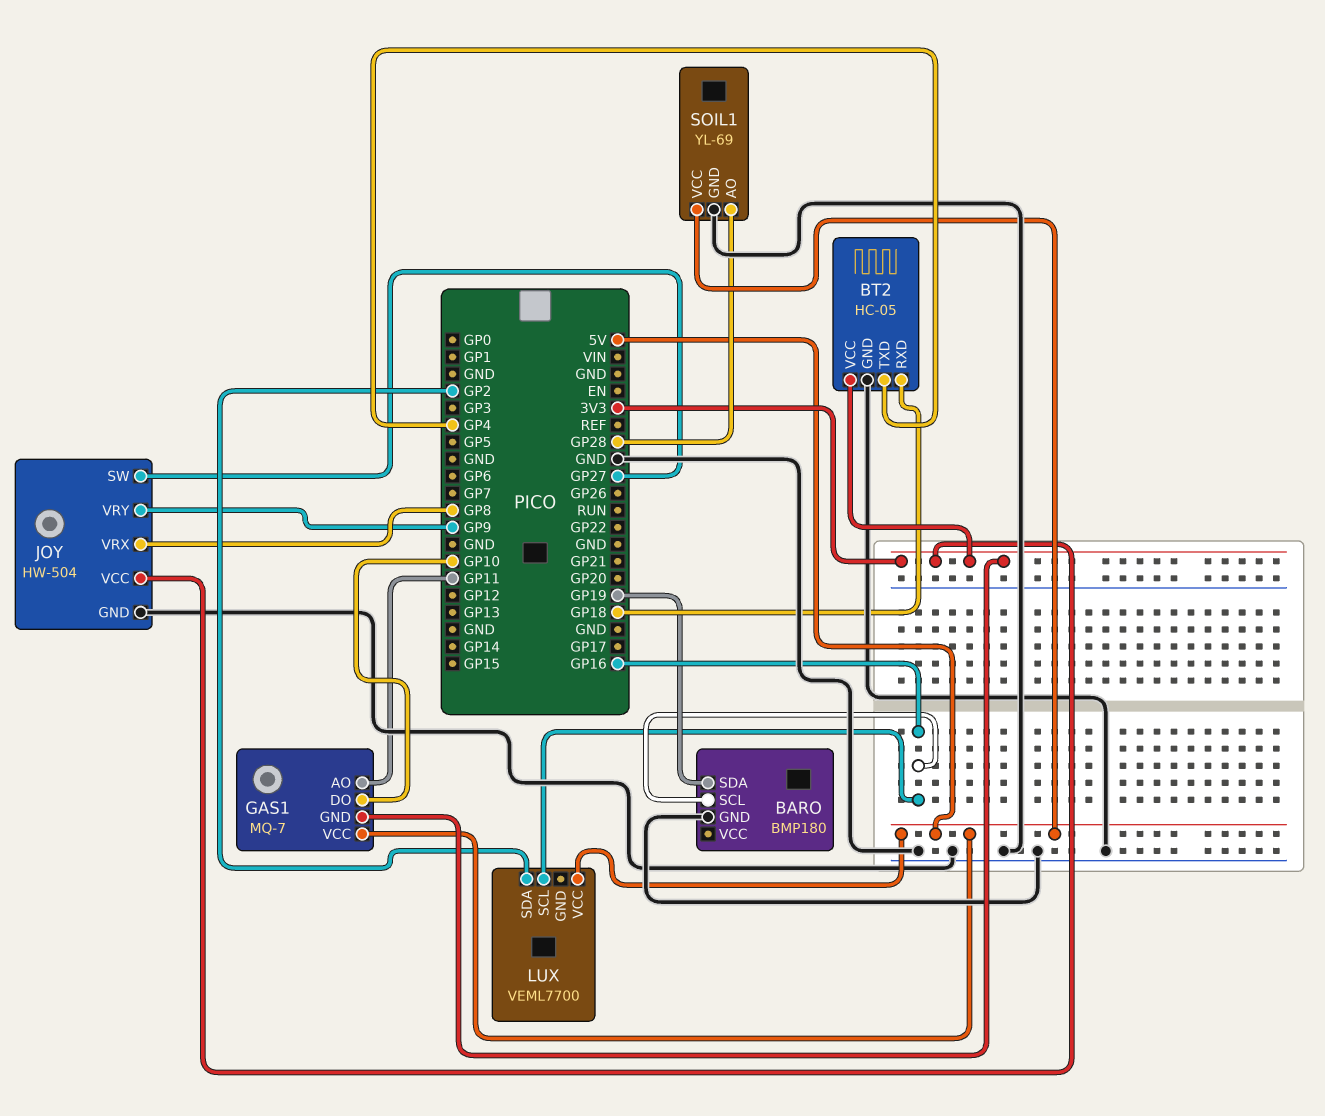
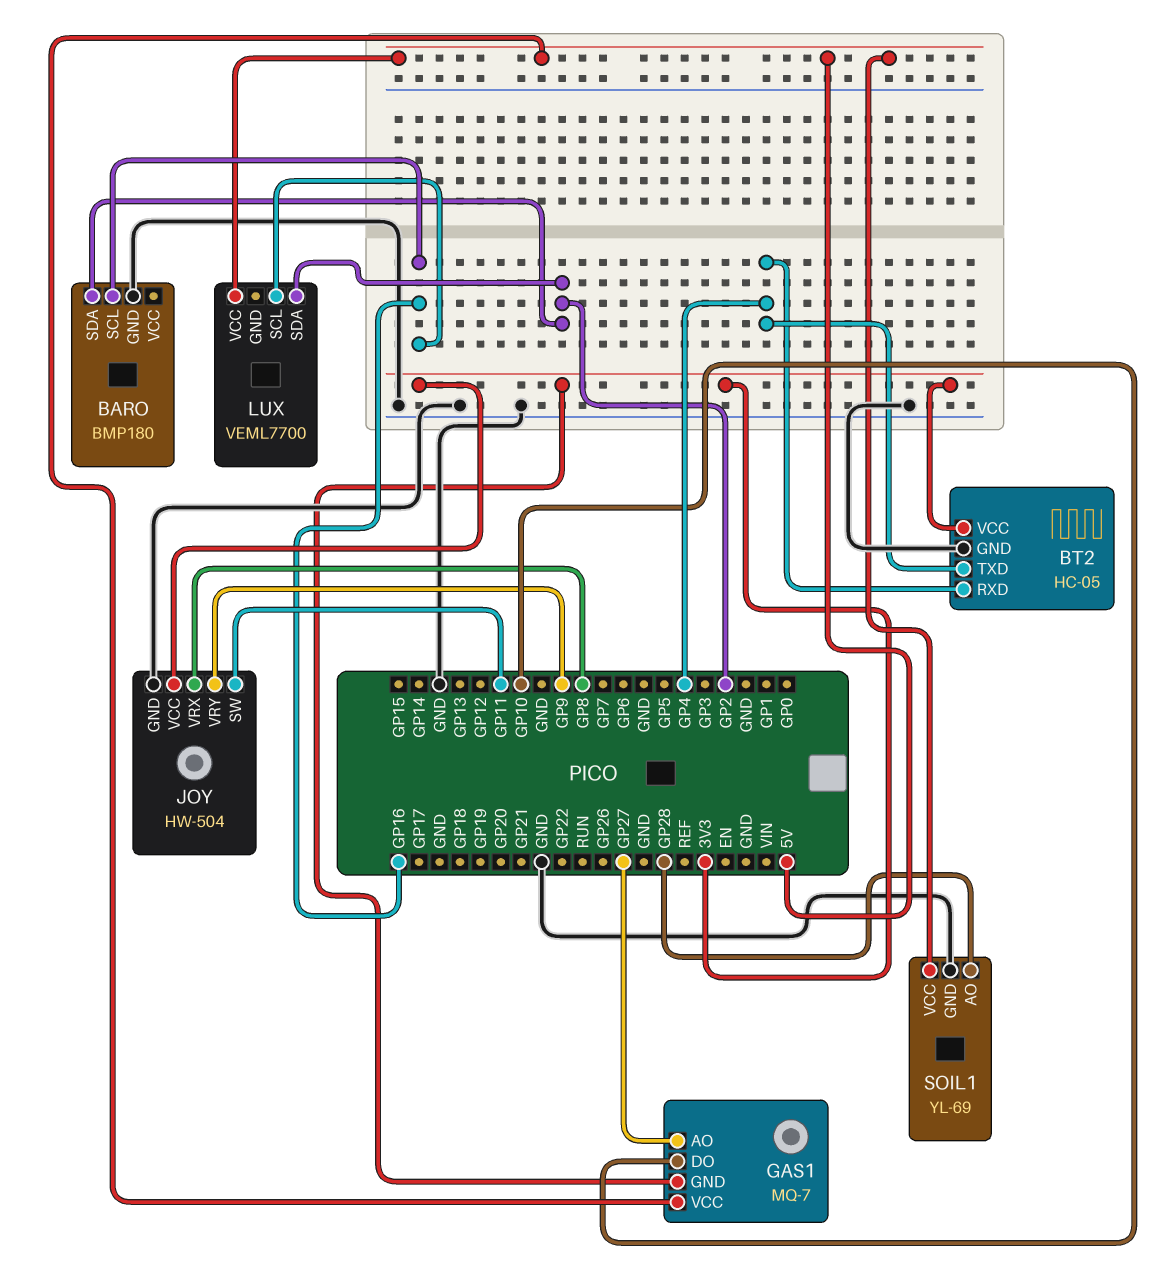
BARO pin SDA: GP19 -> GP2
BT2 pin RXD: GP18 -> GP4
GAS1 pin AO: GP11 -> GP27
JOY pin SW: GP27 -> GP11

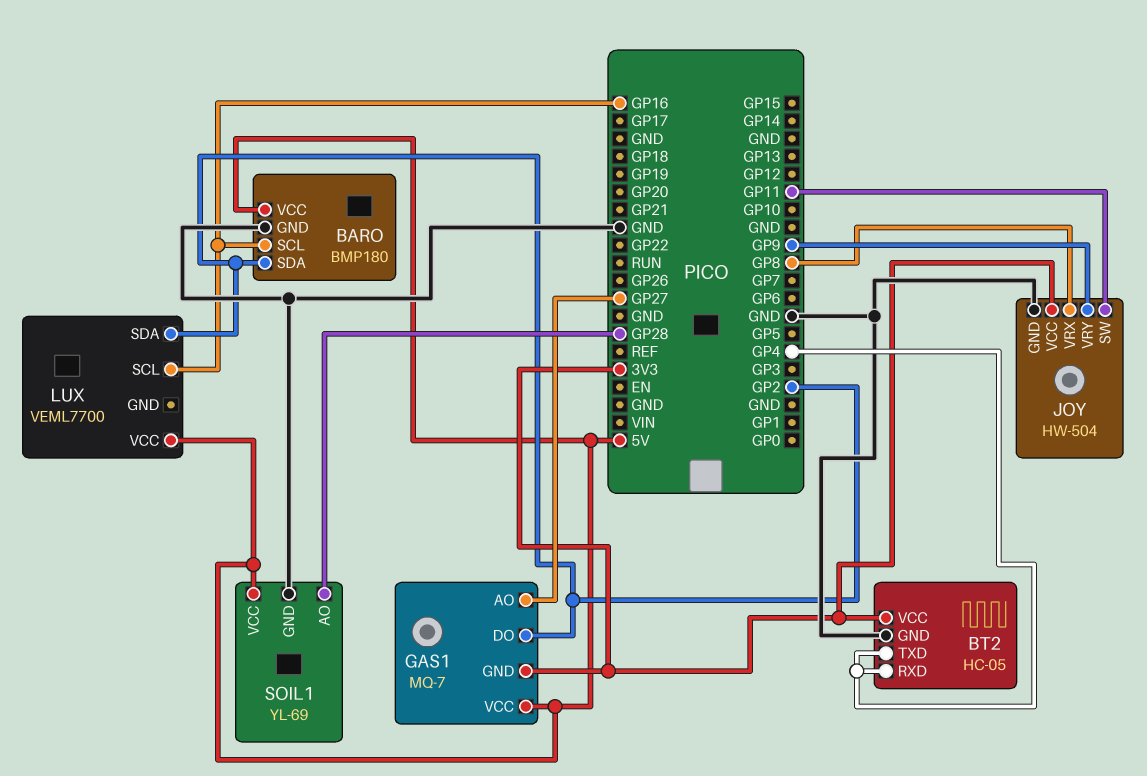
BARO pin VCC: none -> 5V
GAS1 pin DO: GP10 -> GP2

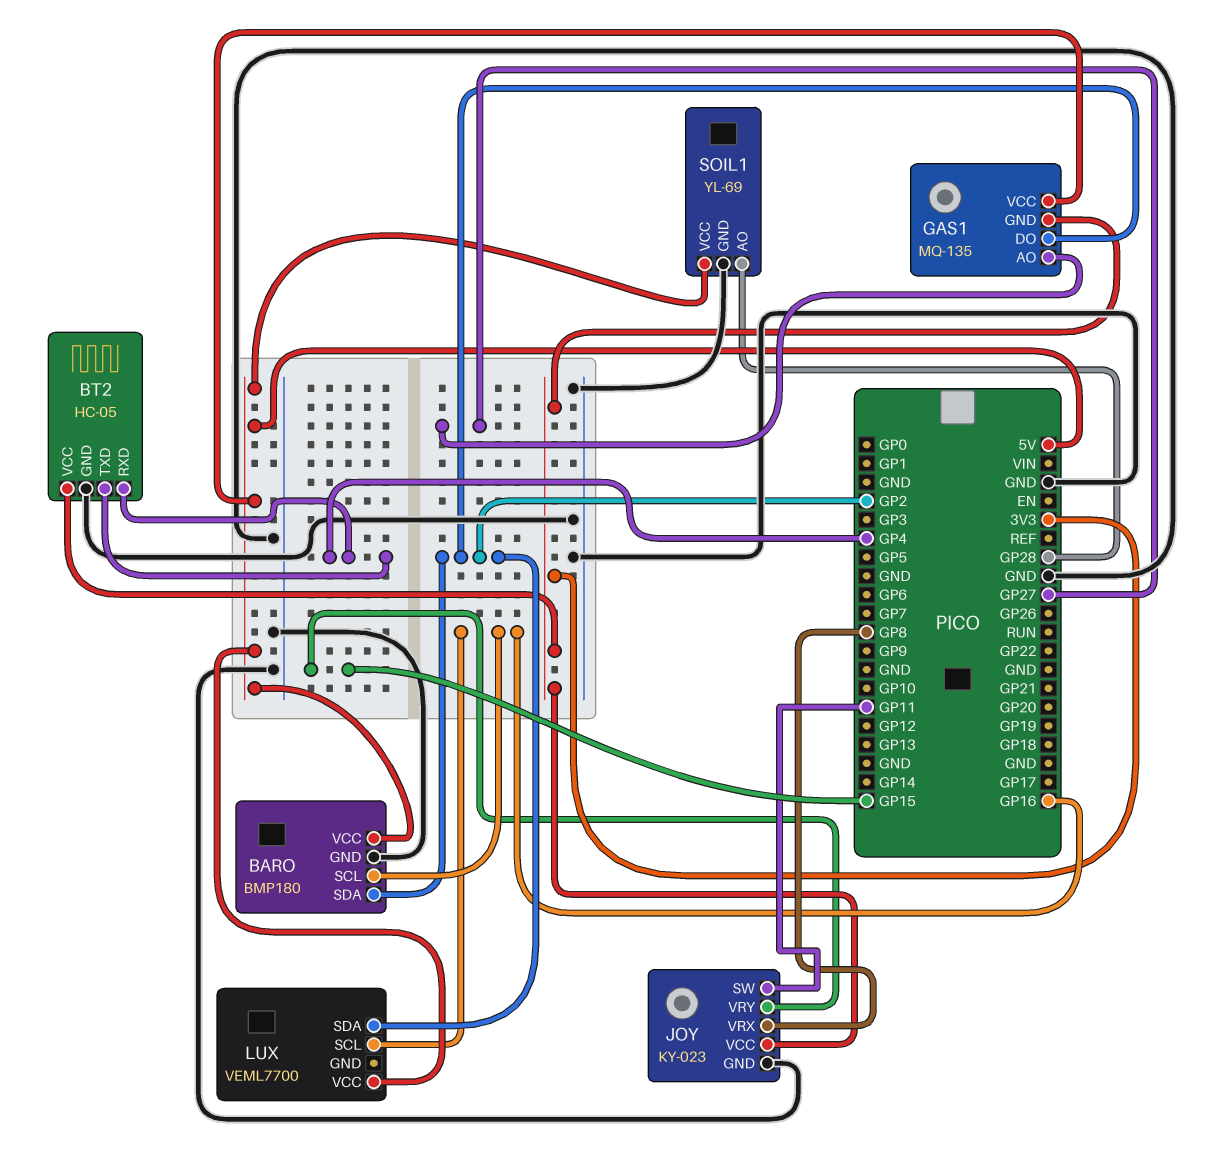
GAS1: MQ-7 -> MQ-135
JOY: HW-504 -> KY-023
JOY pin VRY: GP9 -> GP15

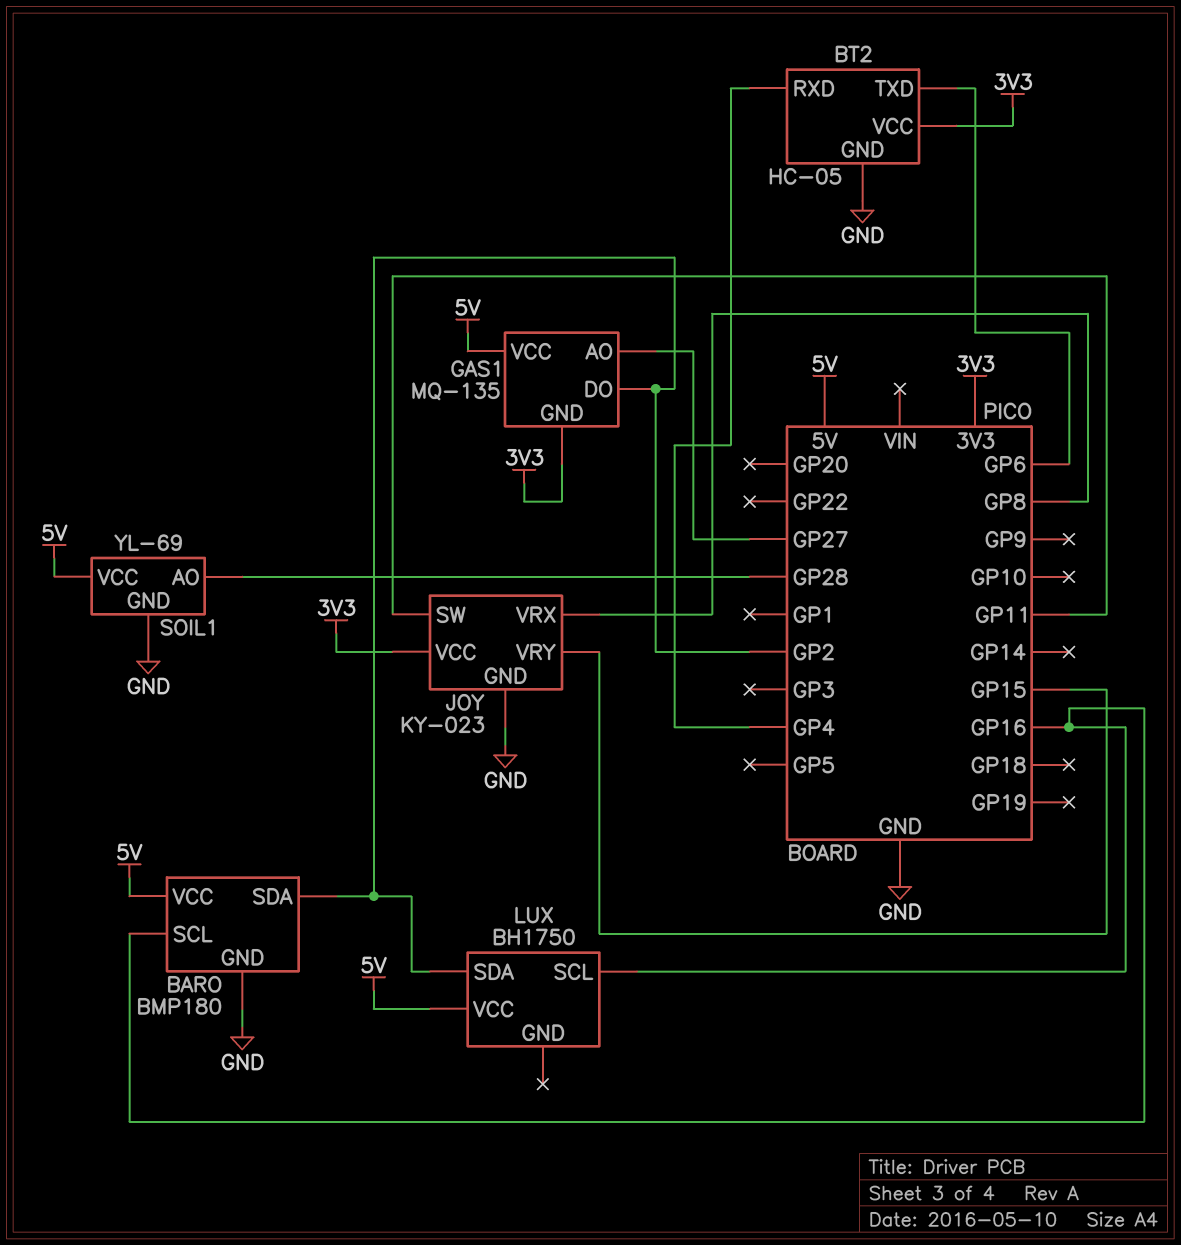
BT2 pin TXD: GP4 -> GP6
LUX: VEML7700 -> BH1750

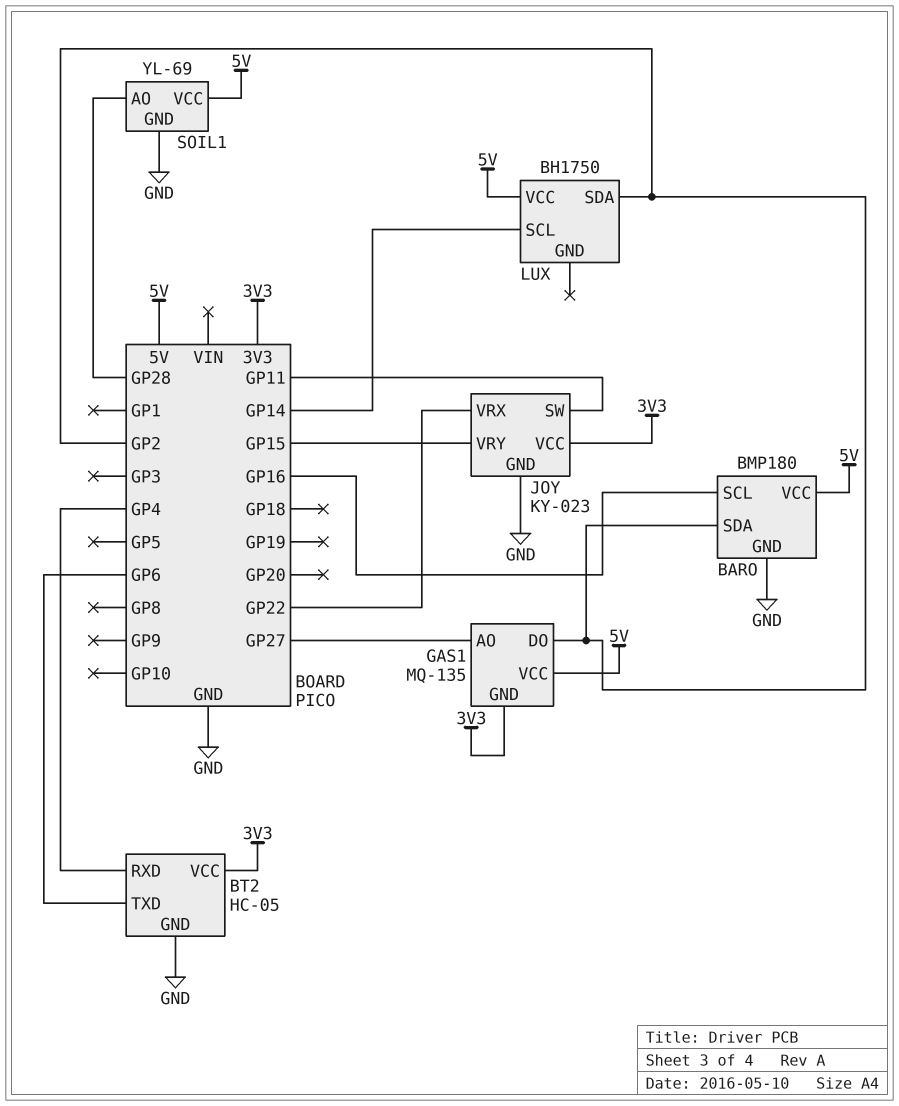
JOY pin VRX: GP8 -> GP22
LUX pin SCL: GP16 -> GP14

